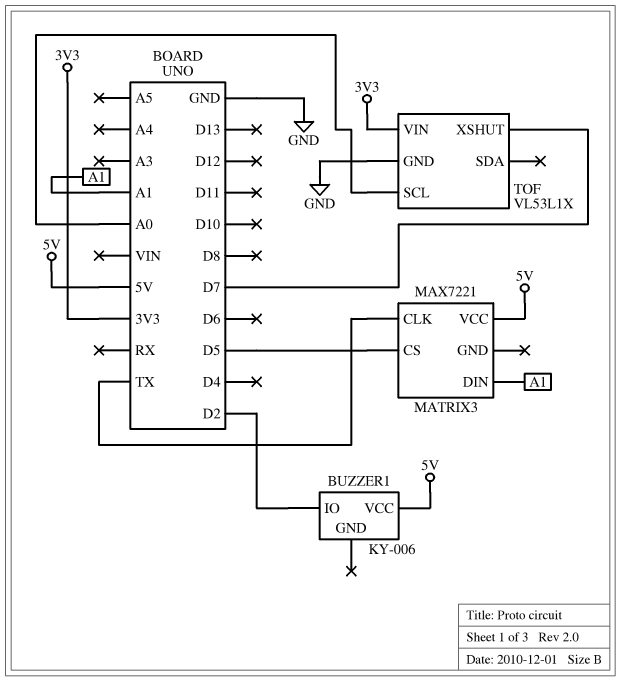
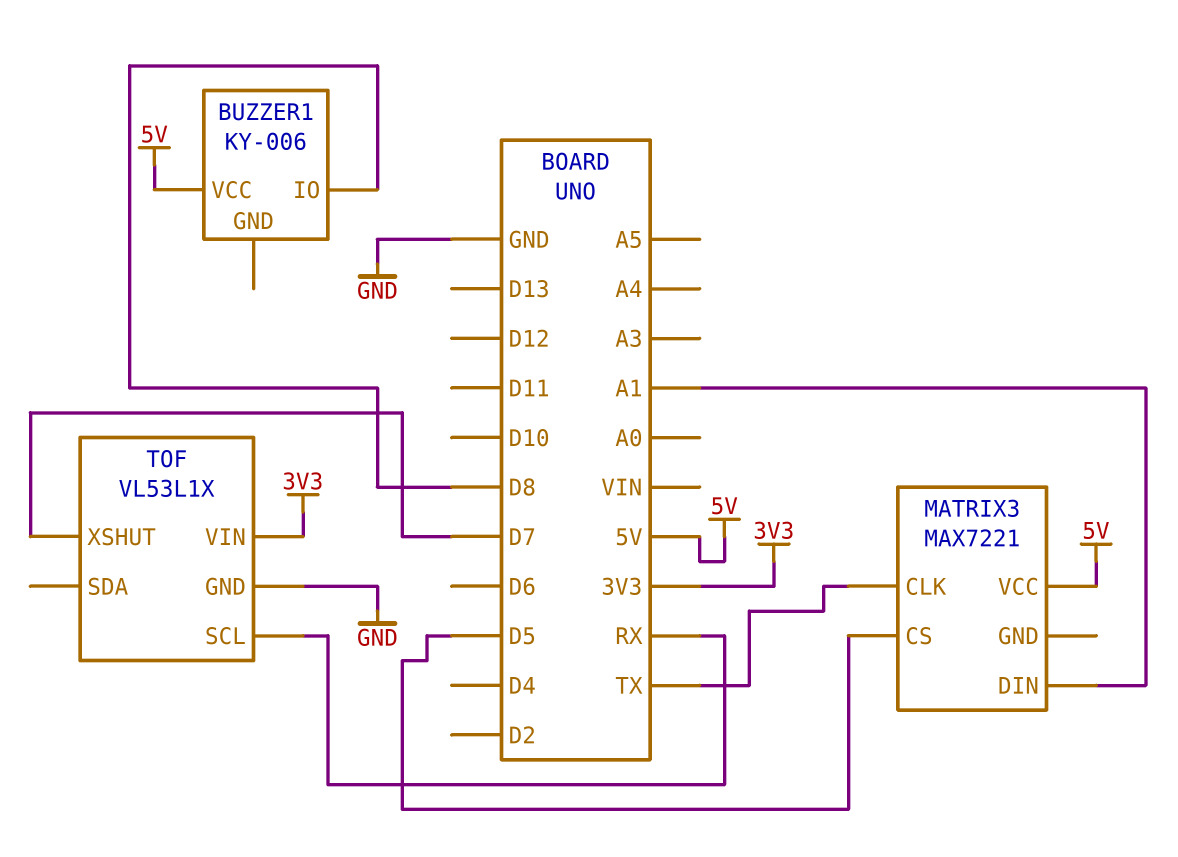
BUZZER1 pin IO: D2 -> D8
TOF pin SCL: A0 -> RX

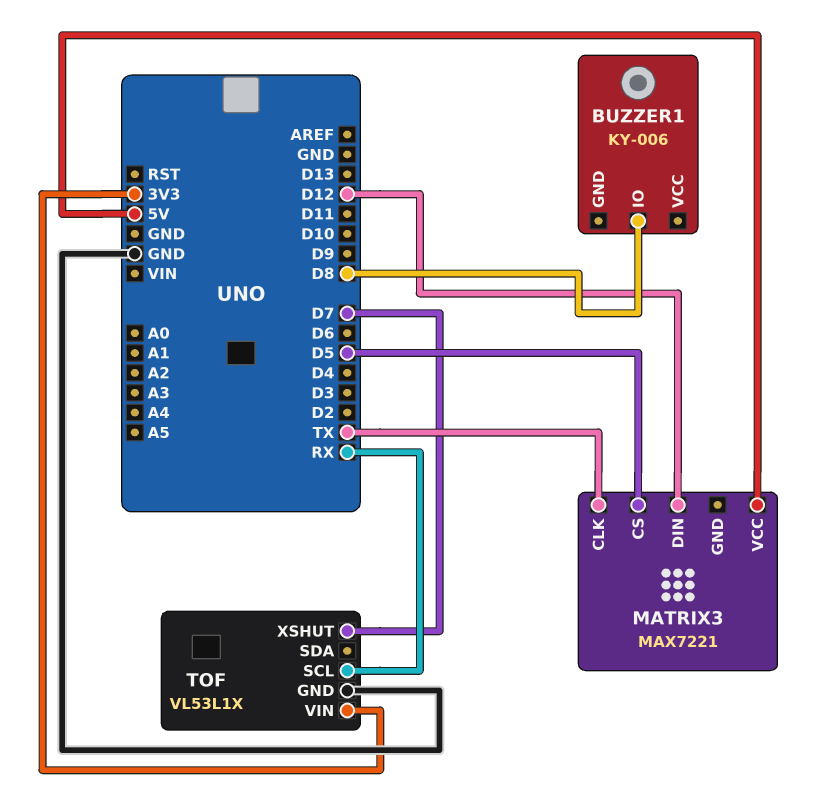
BUZZER1 pin VCC: 5V -> none
MATRIX3 pin DIN: A1 -> D12

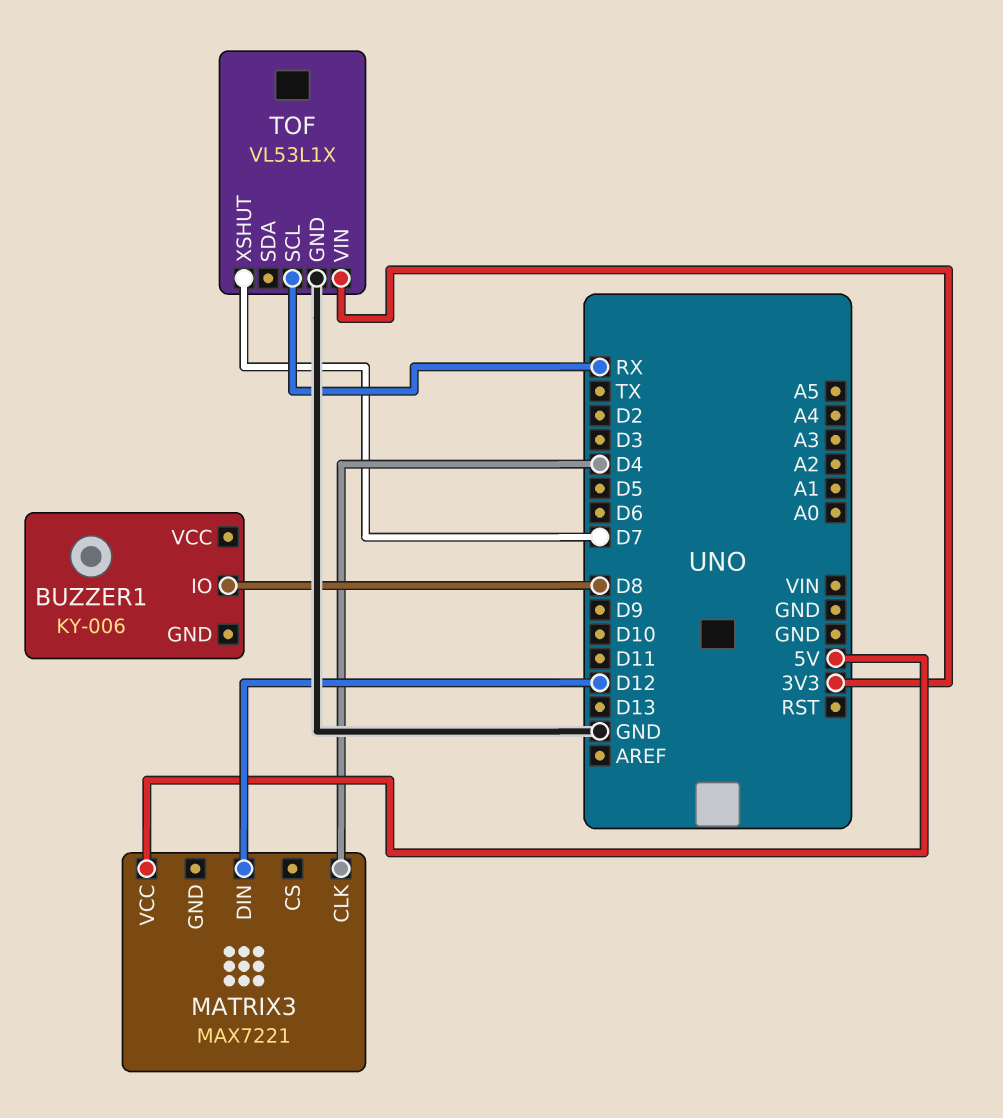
MATRIX3 pin CLK: TX -> D4
MATRIX3 pin CS: D5 -> none

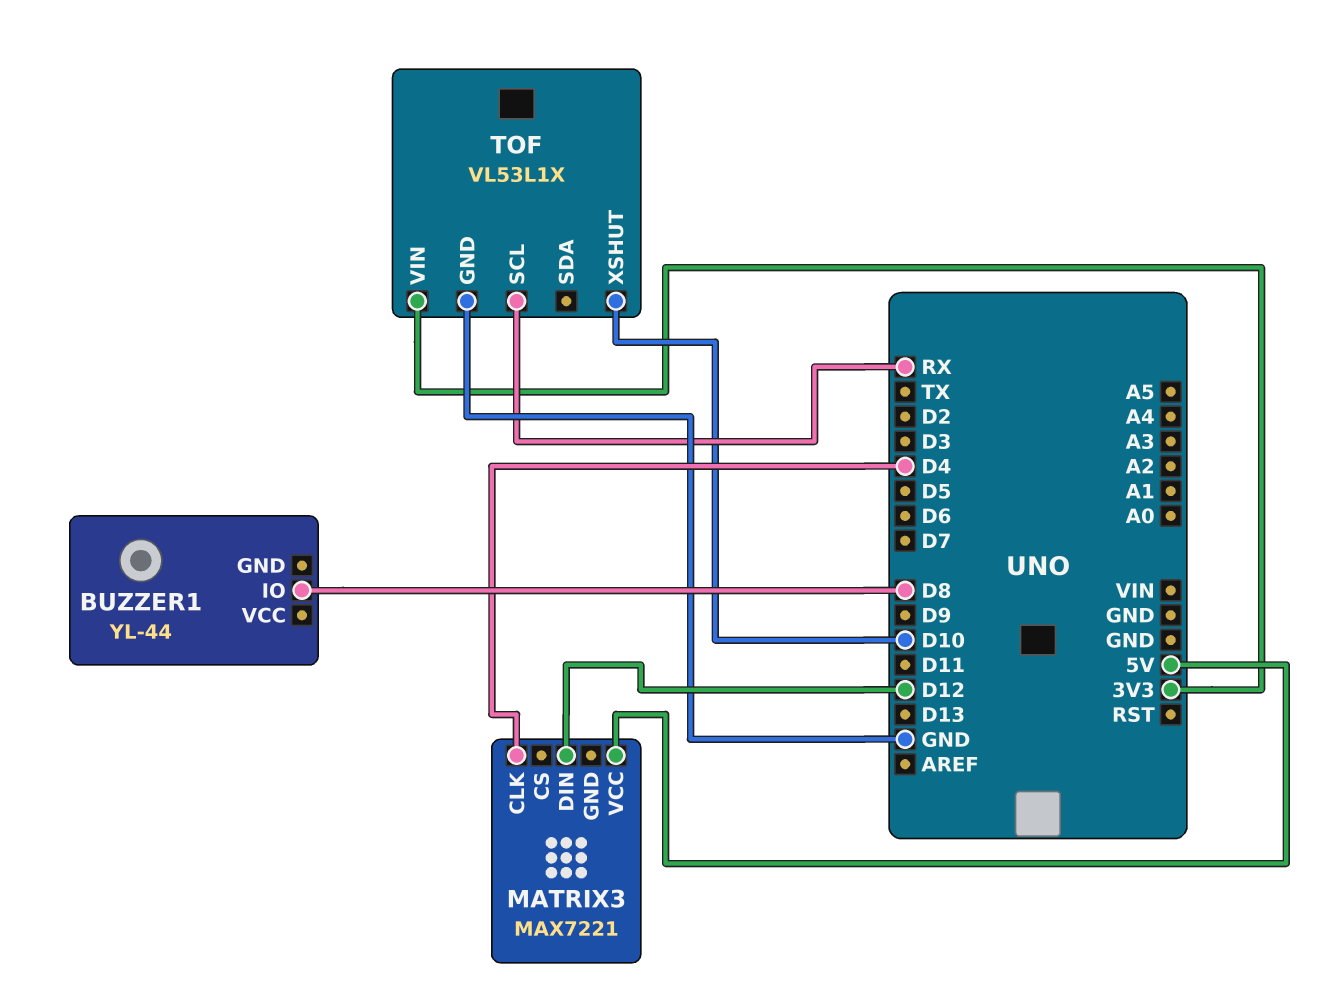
BUZZER1: KY-006 -> YL-44
TOF pin XSHUT: D7 -> D10

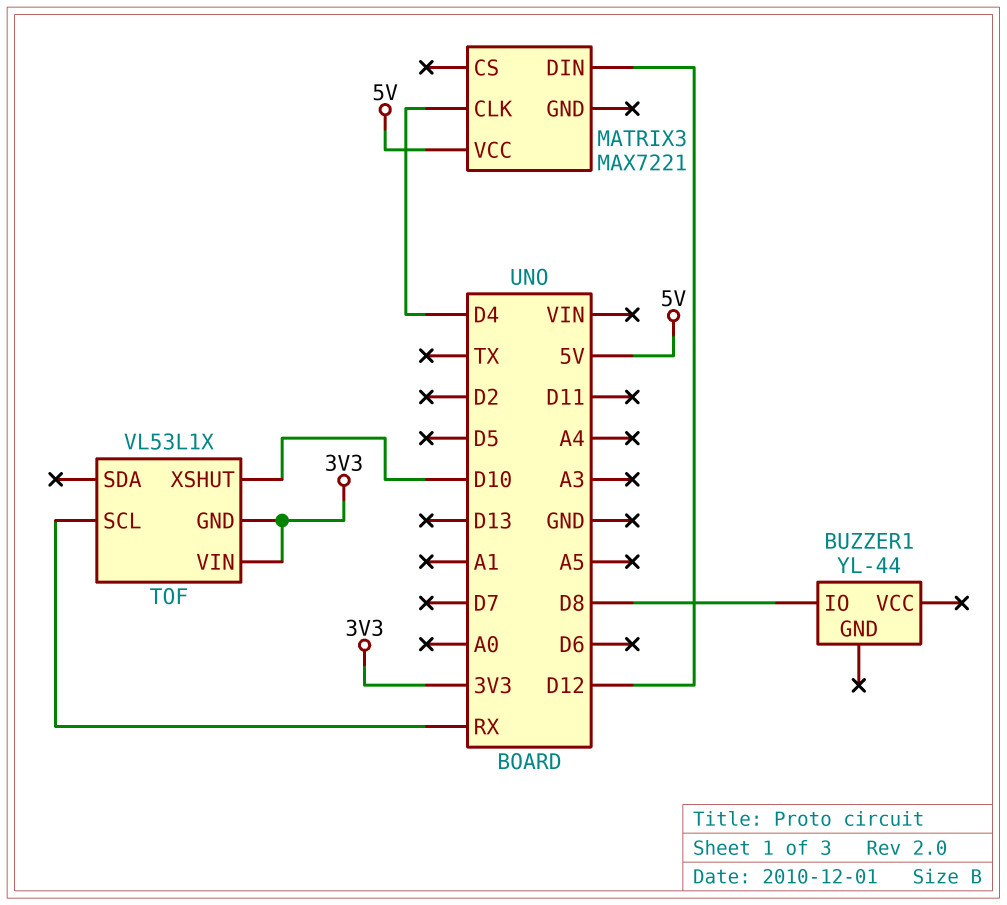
TOF pin GND: GND -> 3V3

